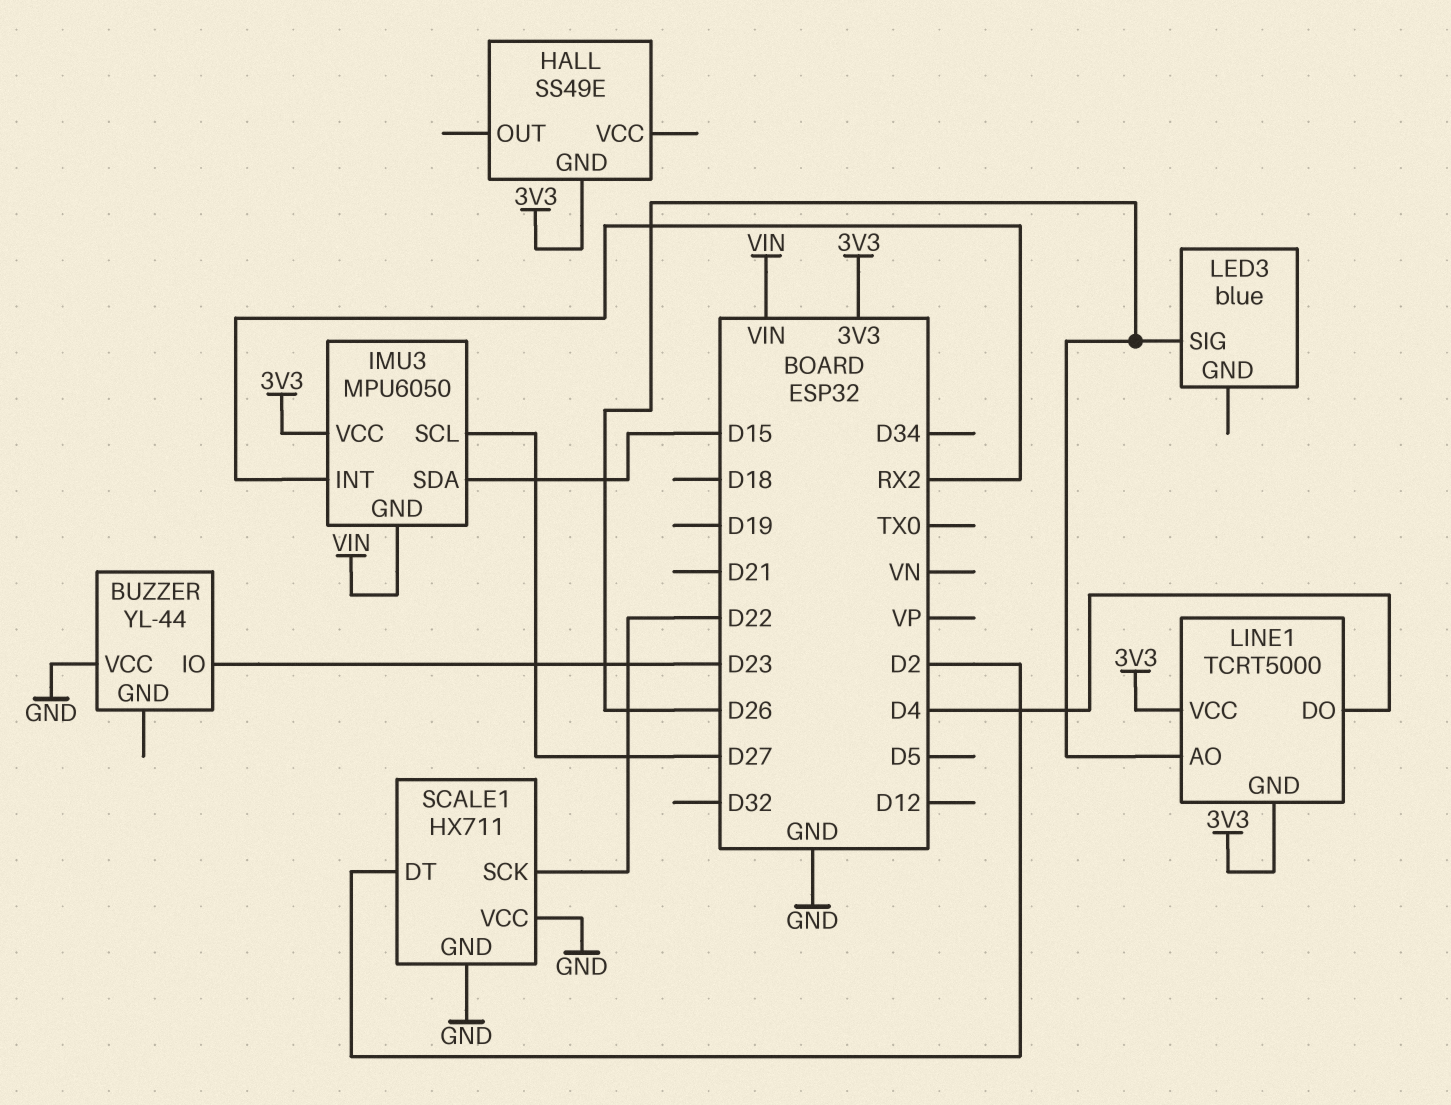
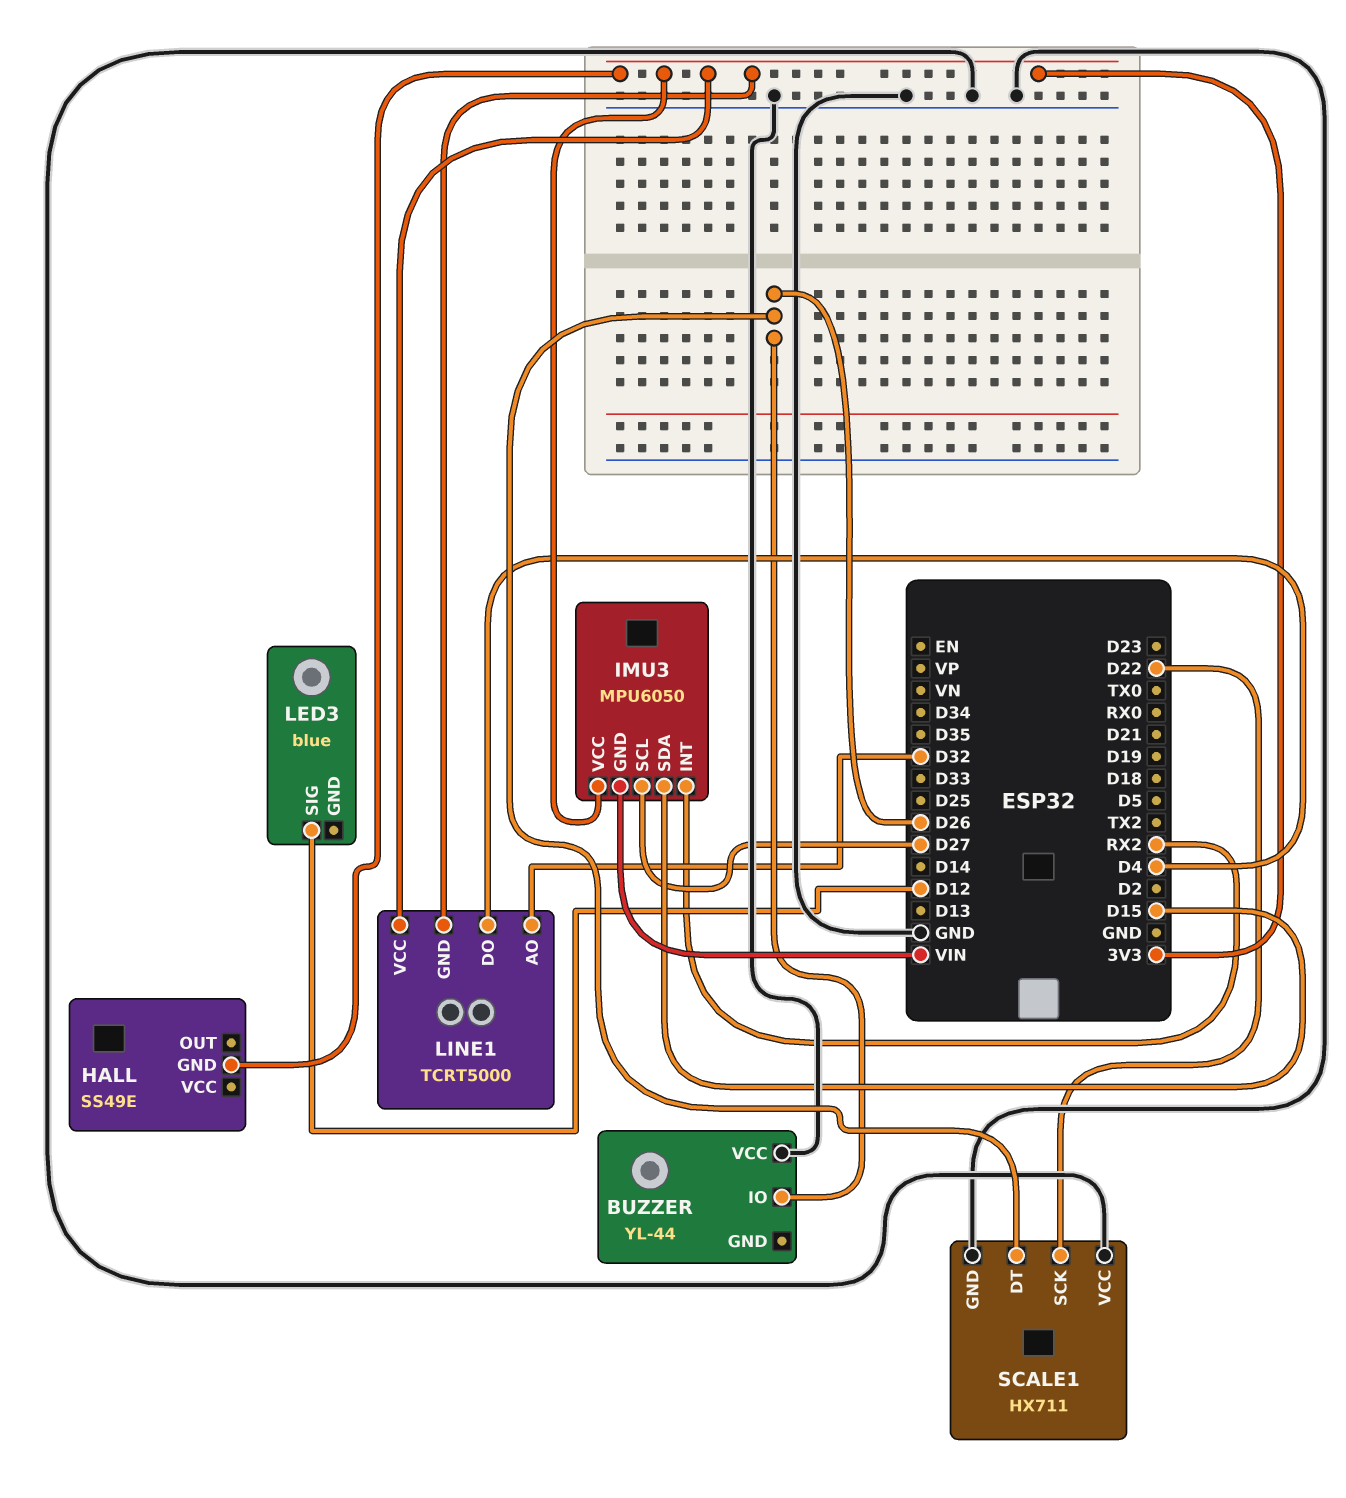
BUZZER pin IO: D23 -> D26
LED3 pin SIG: D26 -> D12
LINE1 pin AO: D26 -> D32
SCALE1 pin DT: D2 -> D26

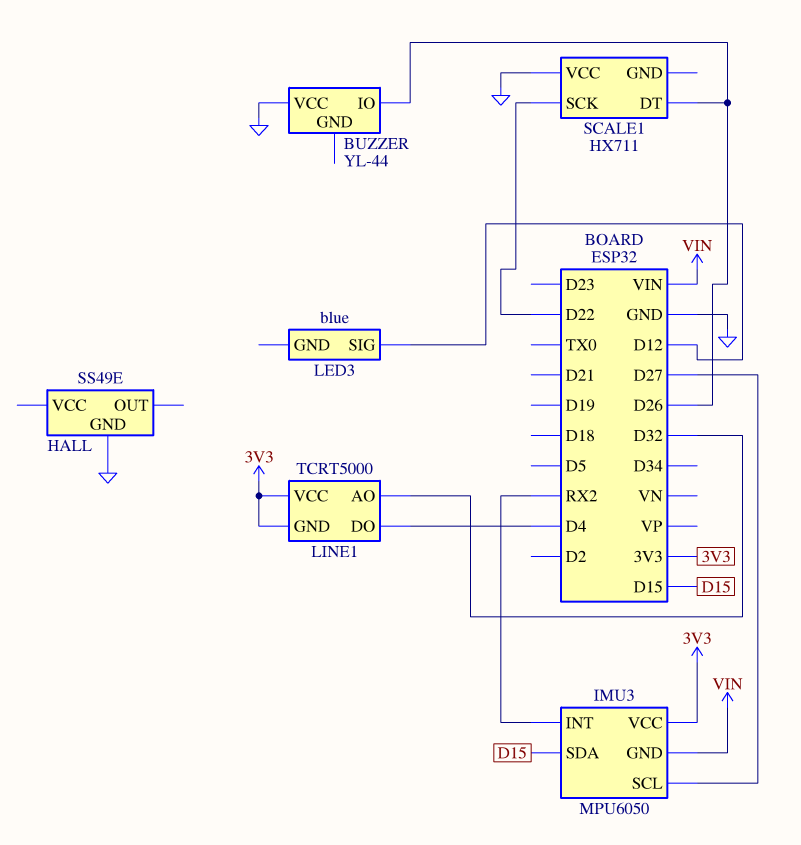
HALL pin GND: 3V3 -> GND
SCALE1 pin GND: GND -> none

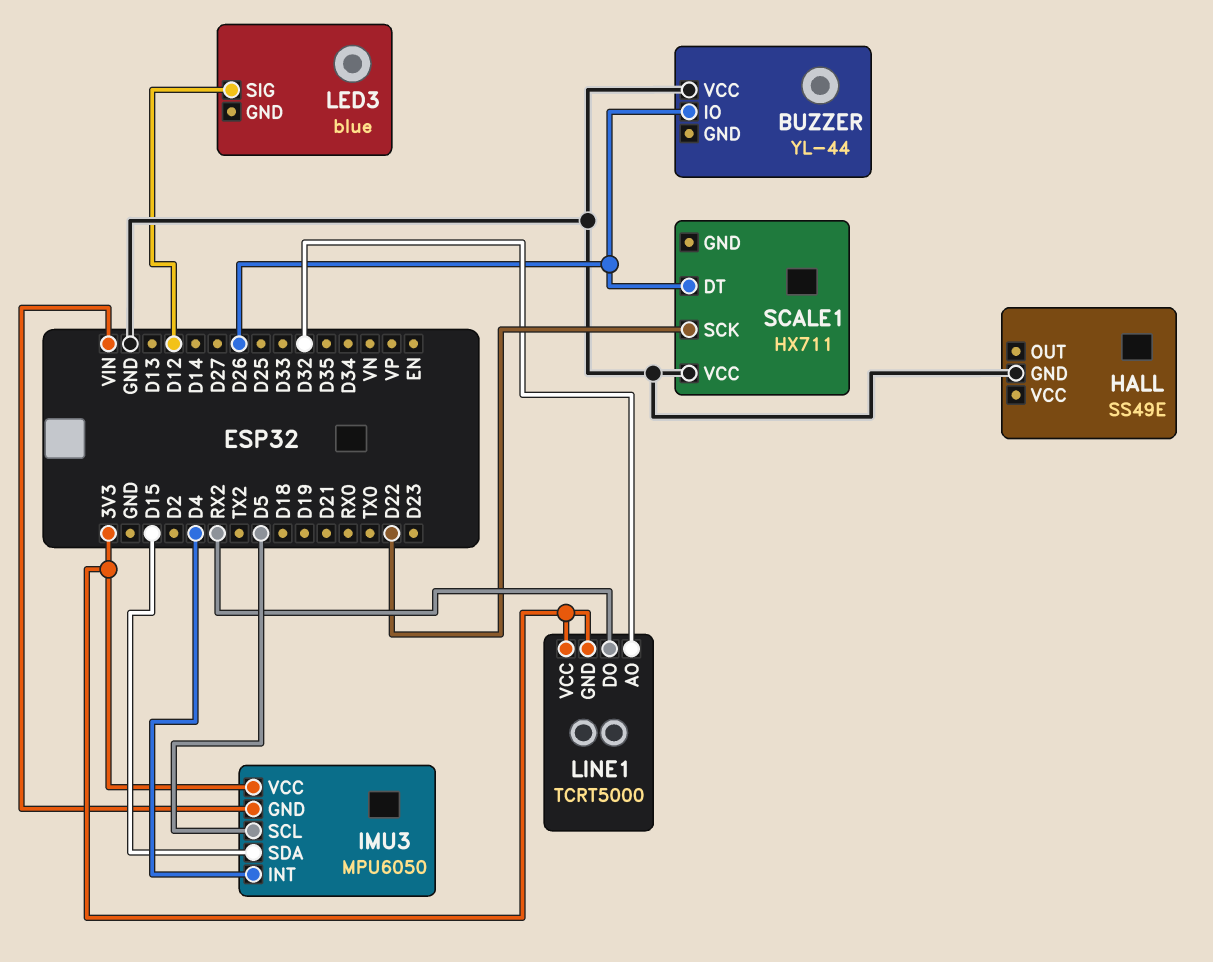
IMU3 pin INT: RX2 -> D4
IMU3 pin SCL: D27 -> D5
LINE1 pin DO: D4 -> RX2

